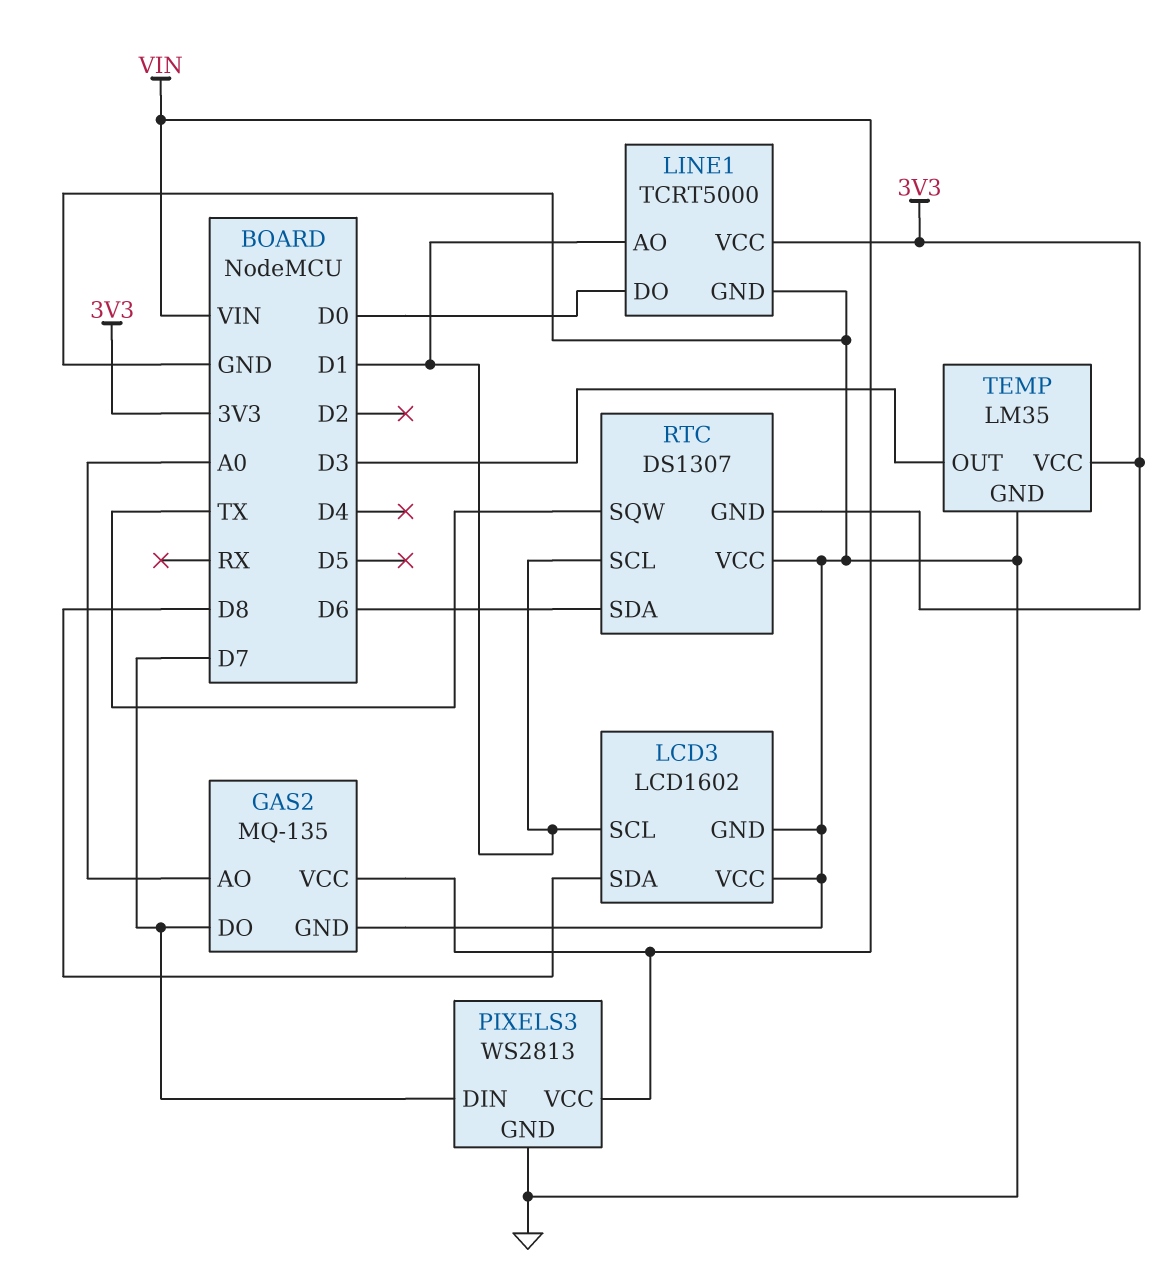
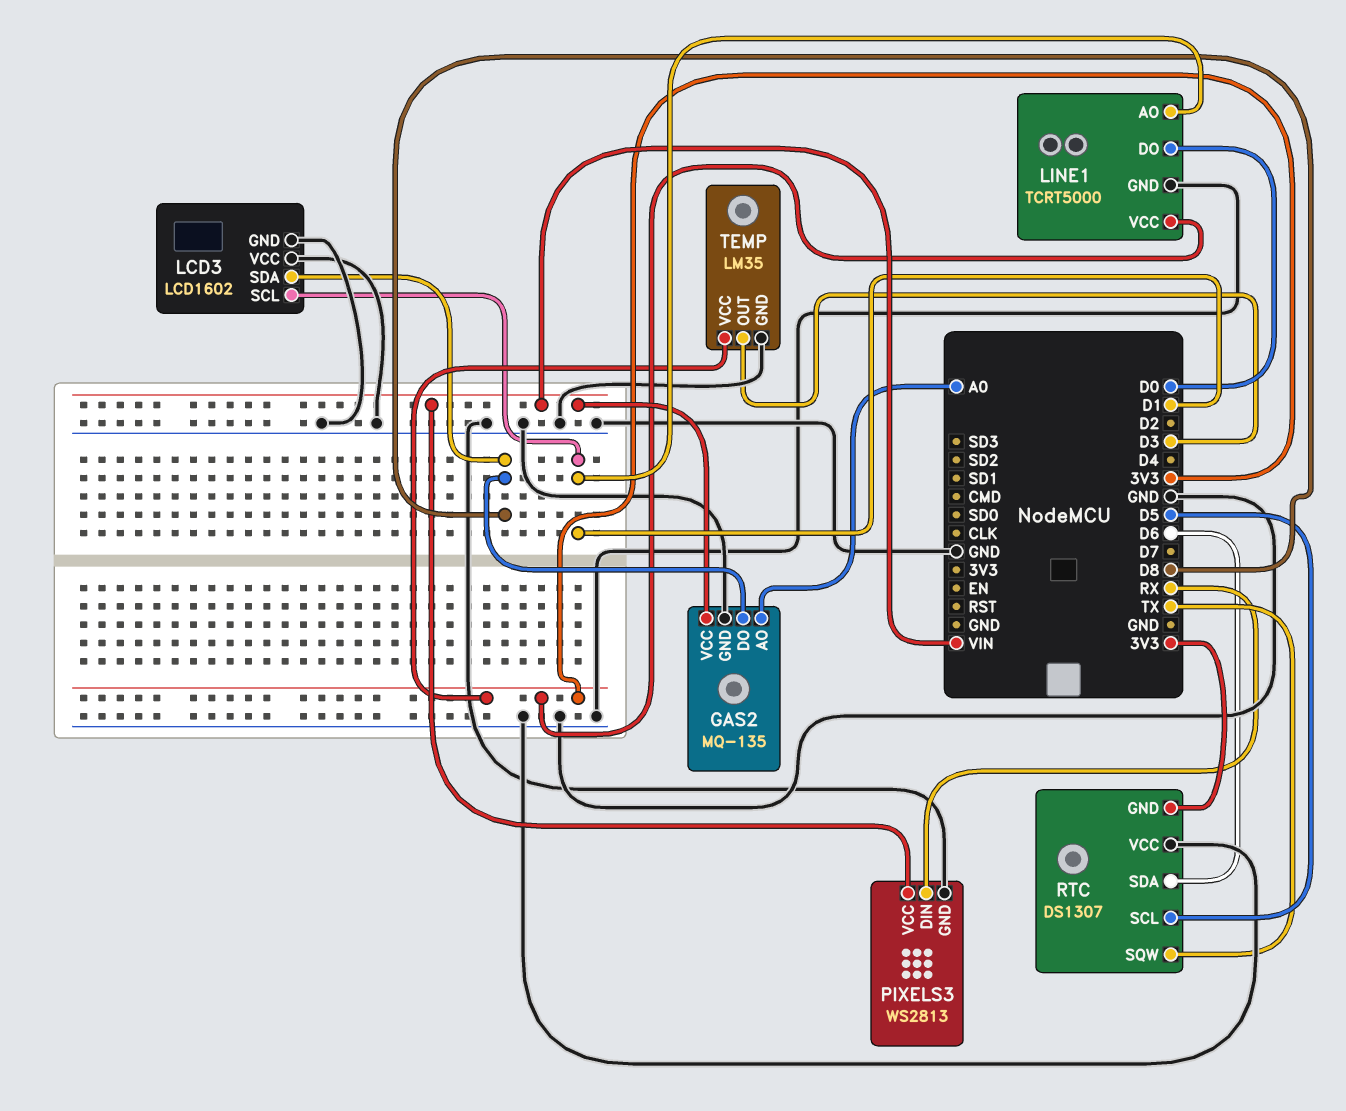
GAS2 pin DO: D7 -> D8
PIXELS3 pin DIN: D7 -> RX
RTC pin SCL: D1 -> D5

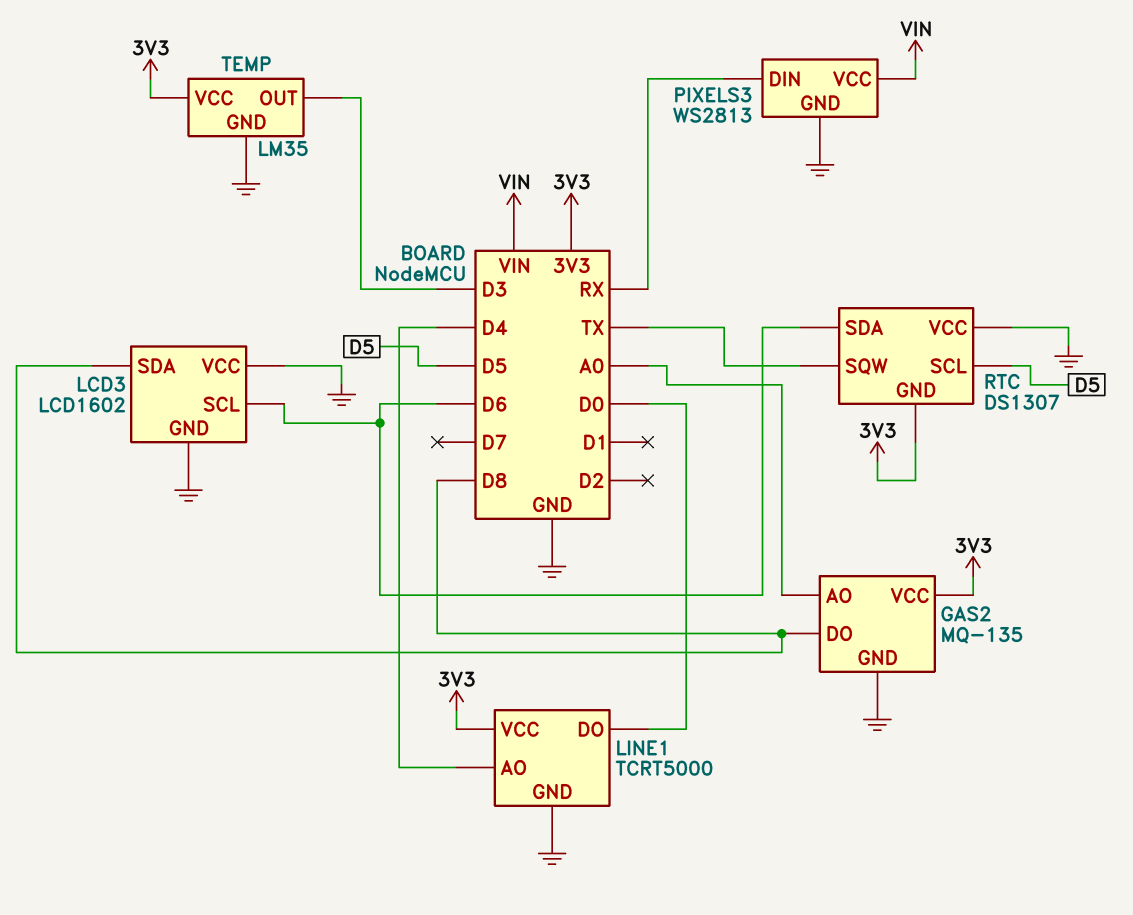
GAS2 pin VCC: VIN -> 3V3
LCD3 pin SCL: D1 -> D6
LINE1 pin AO: D1 -> D4

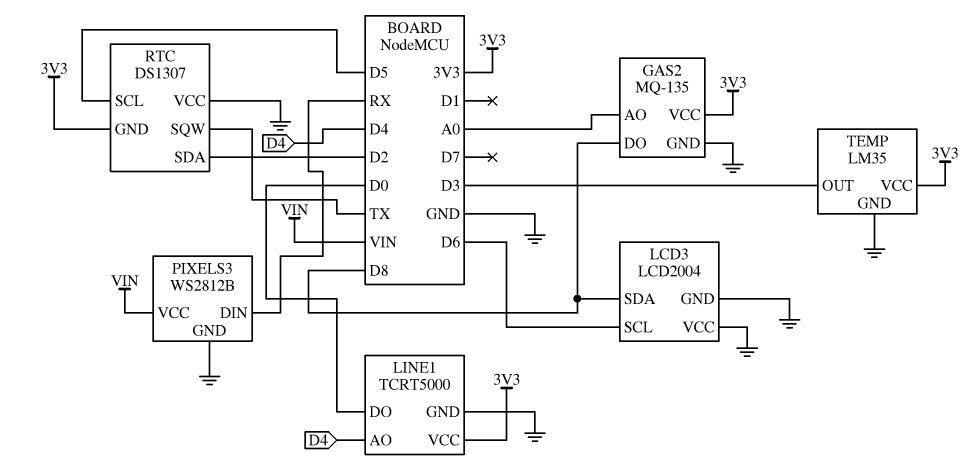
LCD3: LCD1602 -> LCD2004
PIXELS3: WS2813 -> WS2812B
RTC pin SDA: D6 -> D2

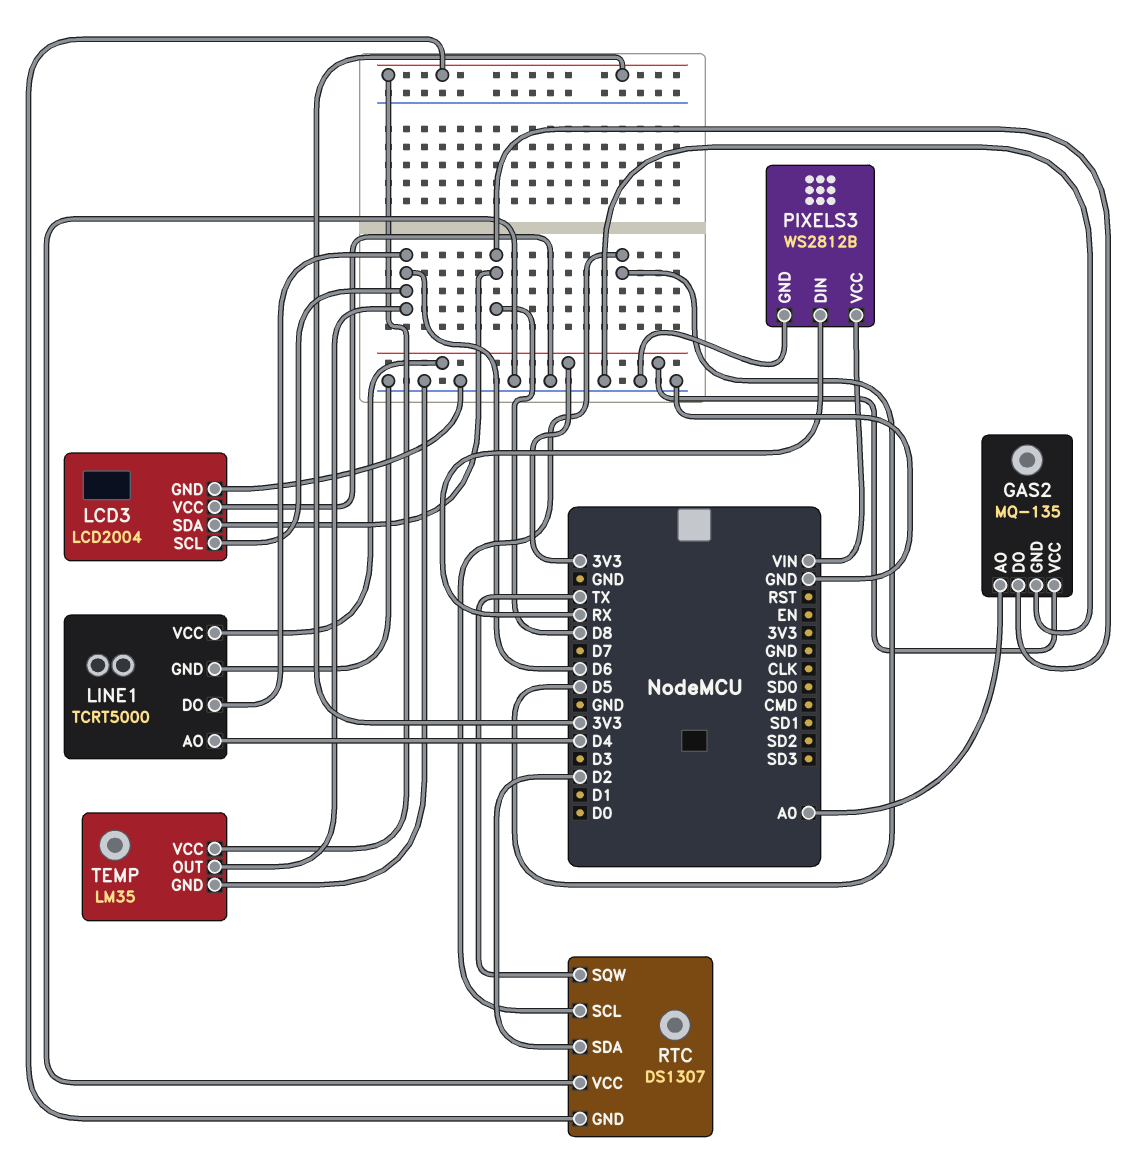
LINE1 pin DO: D0 -> D6
TEMP pin OUT: D3 -> D6

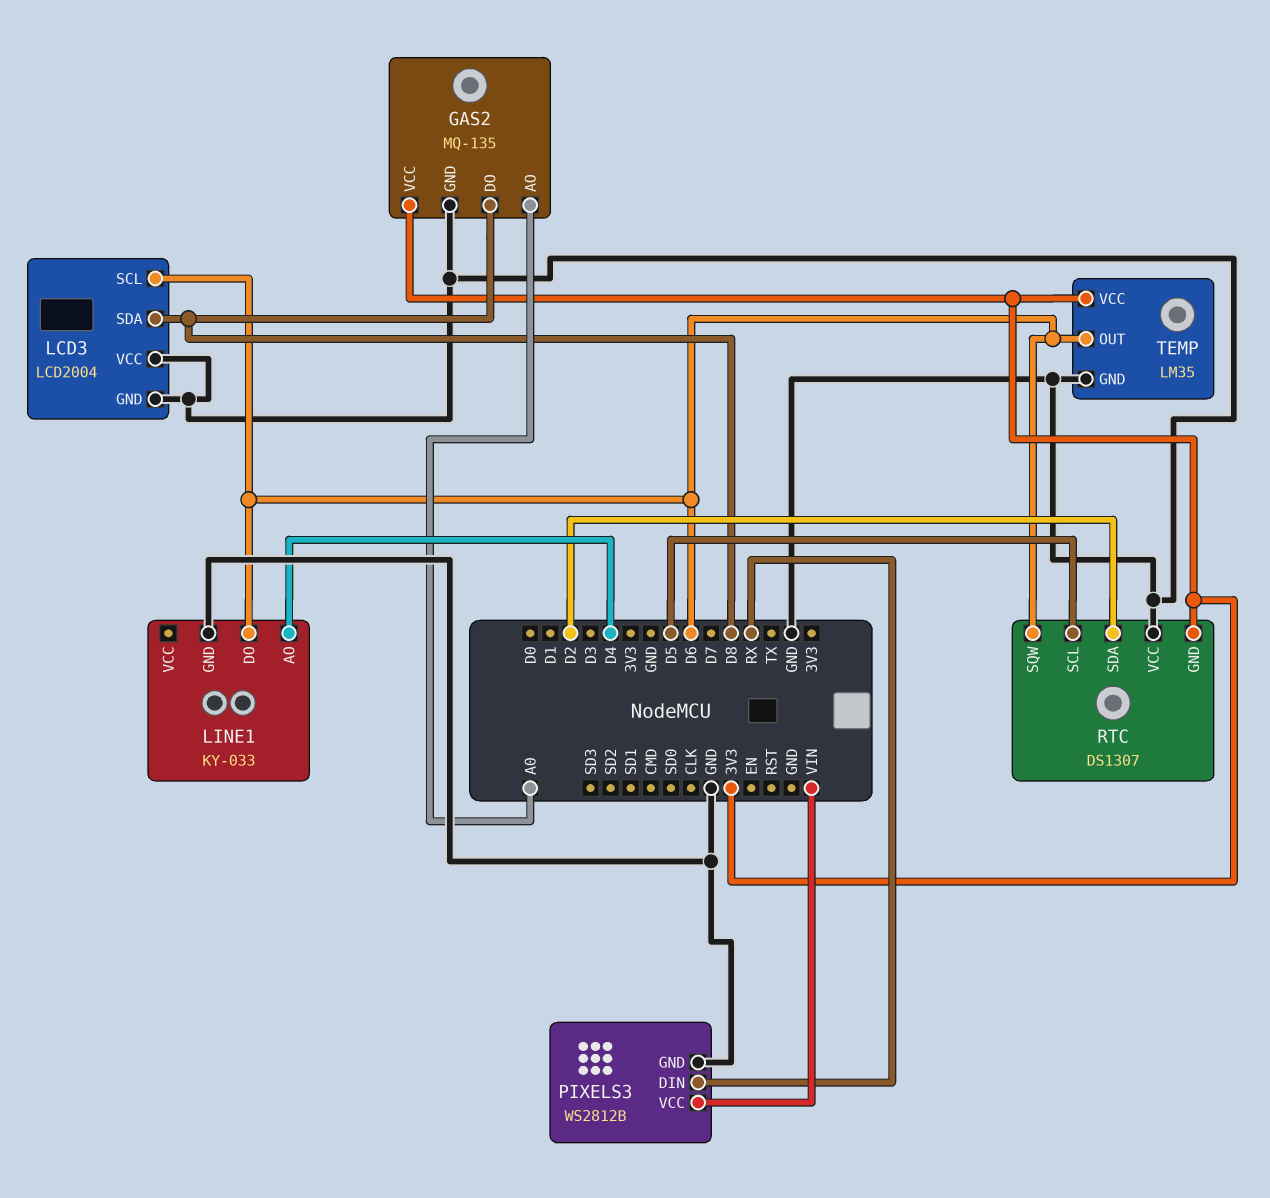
LINE1: TCRT5000 -> KY-033
LINE1 pin VCC: 3V3 -> none
RTC pin SQW: TX -> D6

